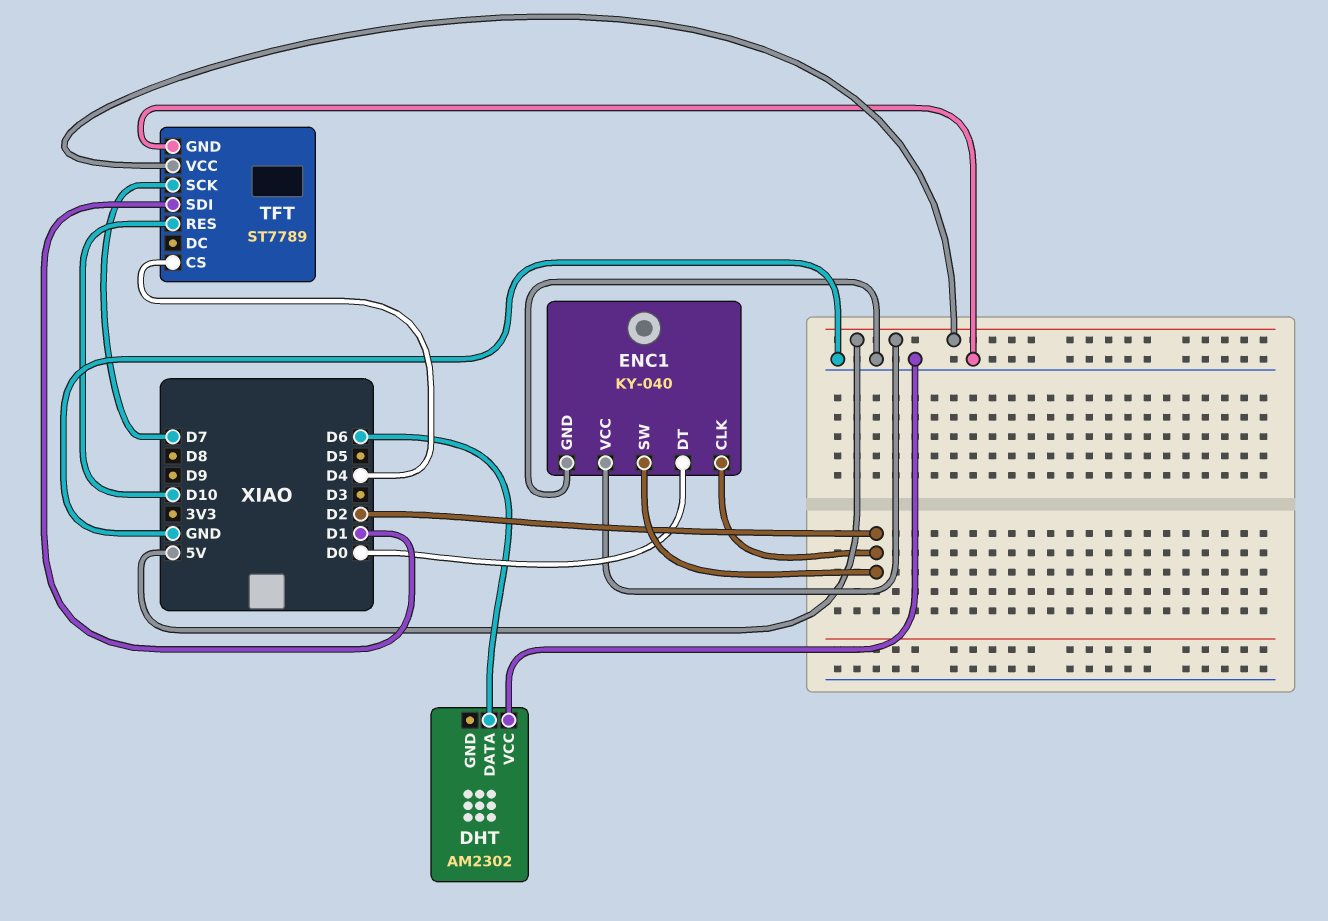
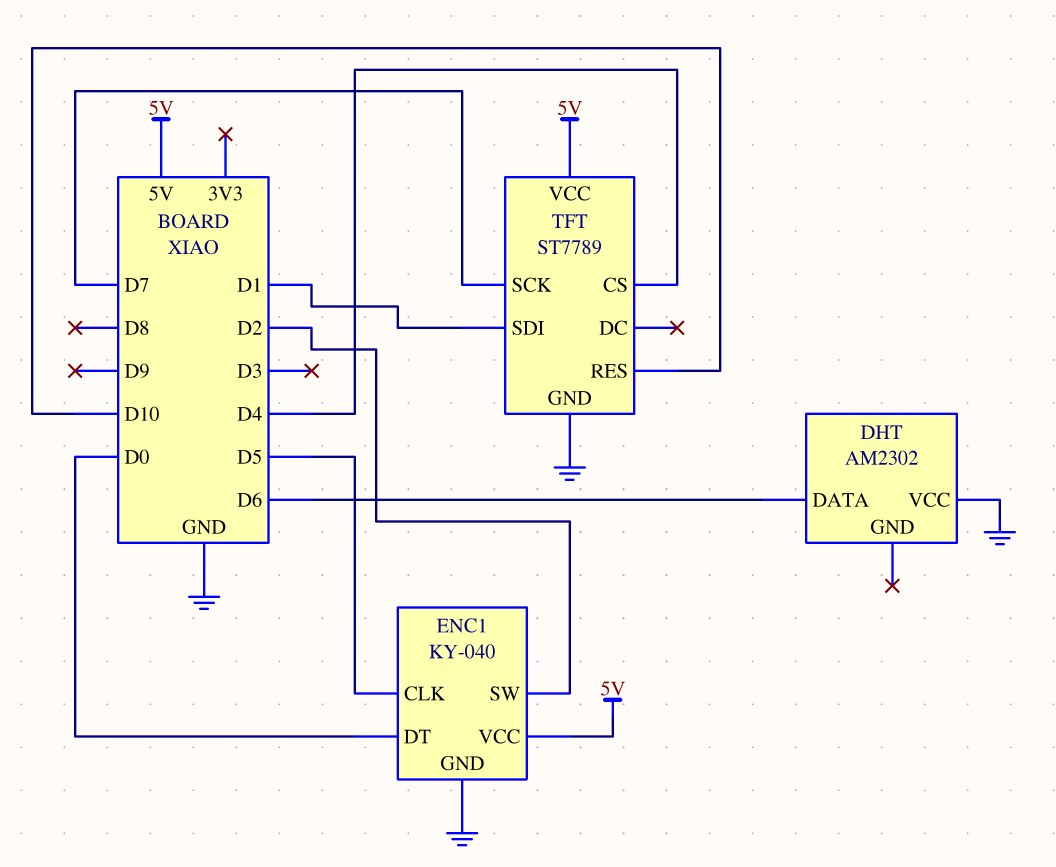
ENC1 pin CLK: D2 -> D5

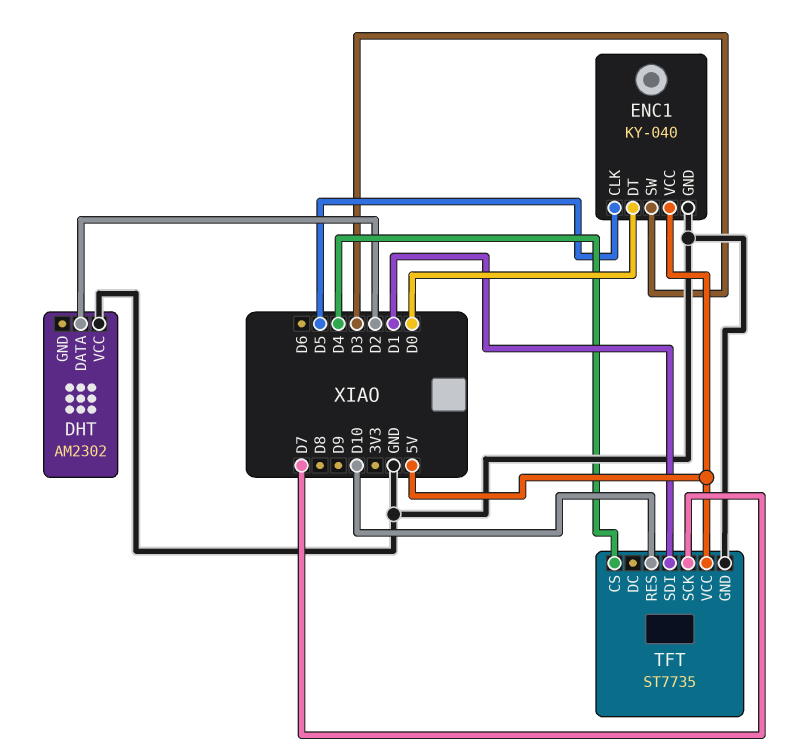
DHT pin DATA: D6 -> D2
ENC1 pin SW: D2 -> D3
TFT: ST7789 -> ST7735

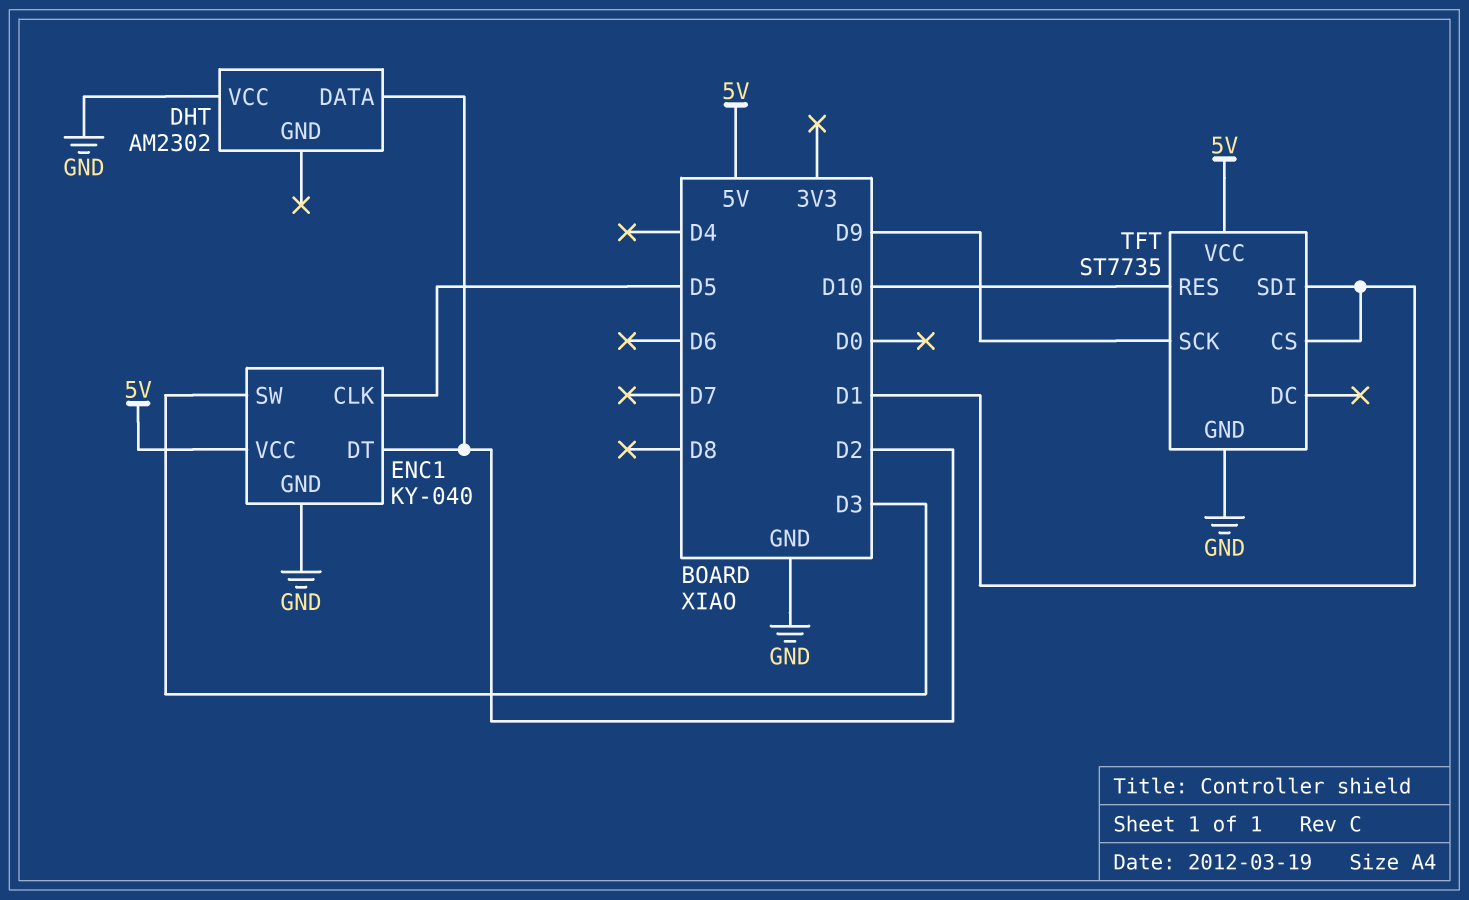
ENC1 pin DT: D0 -> D2
TFT pin CS: D4 -> D1
TFT pin SCK: D7 -> D9

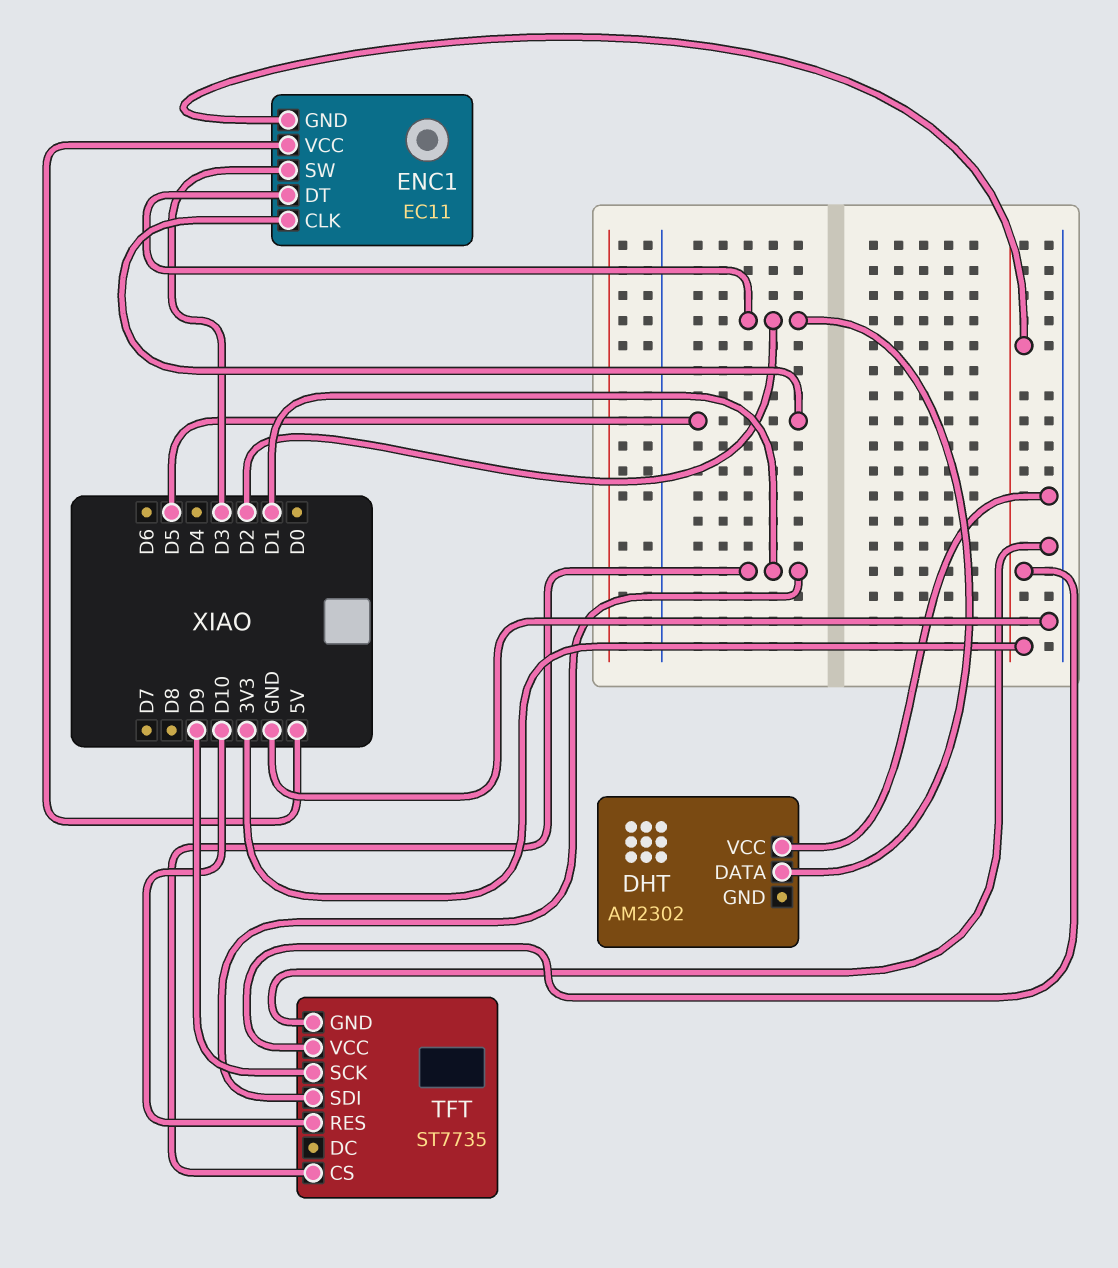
ENC1: KY-040 -> EC11
ENC1 pin GND: GND -> 3V3
TFT pin VCC: 5V -> 3V3

